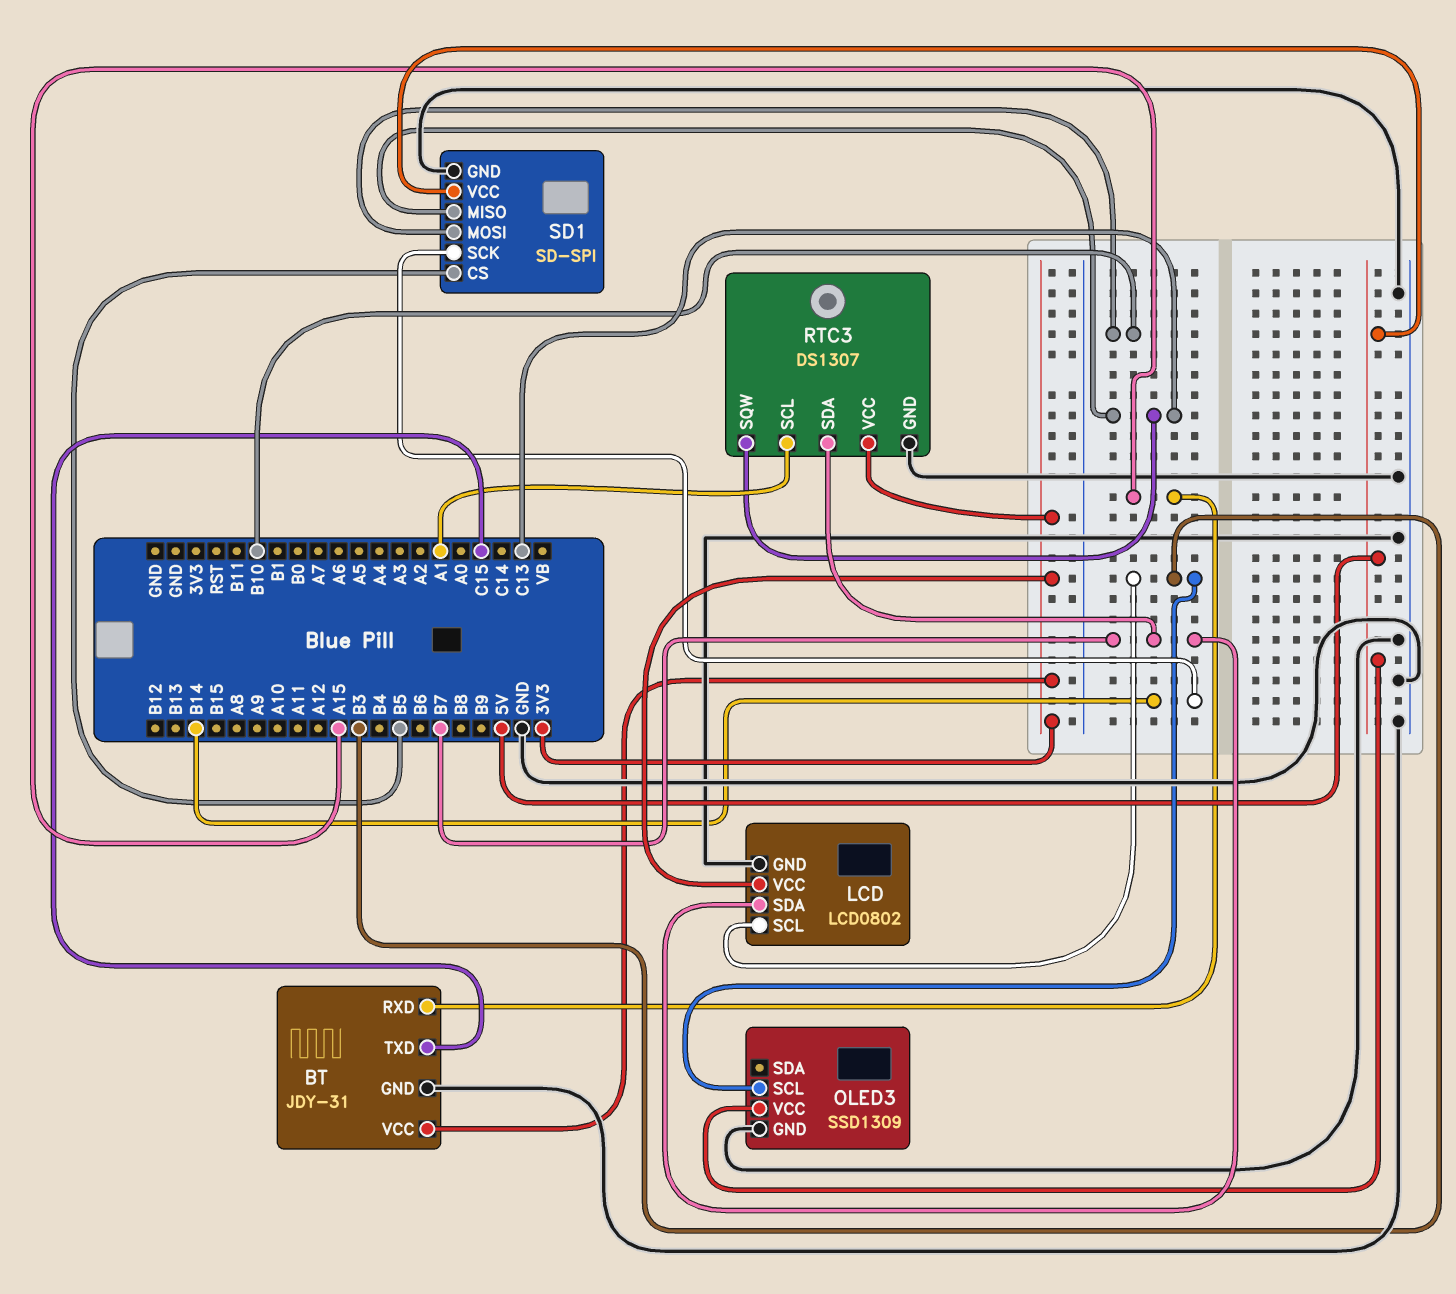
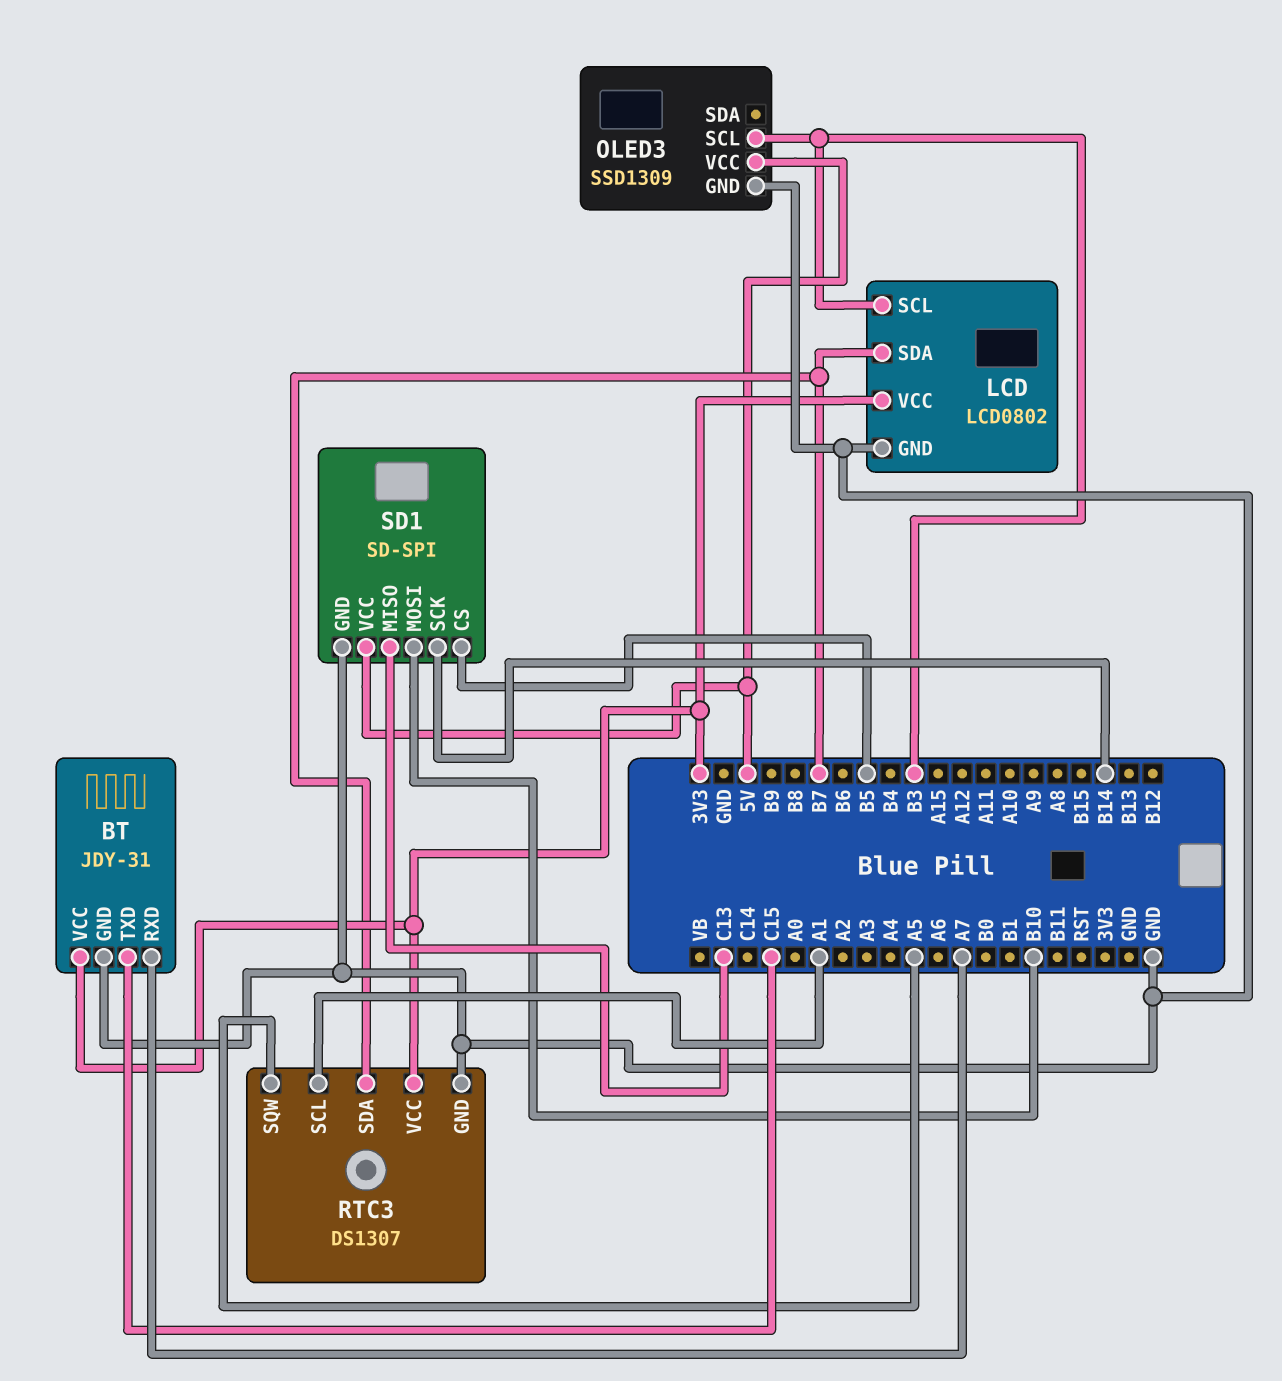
BT pin RXD: A15 -> A7
RTC3 pin SQW: C13 -> A5

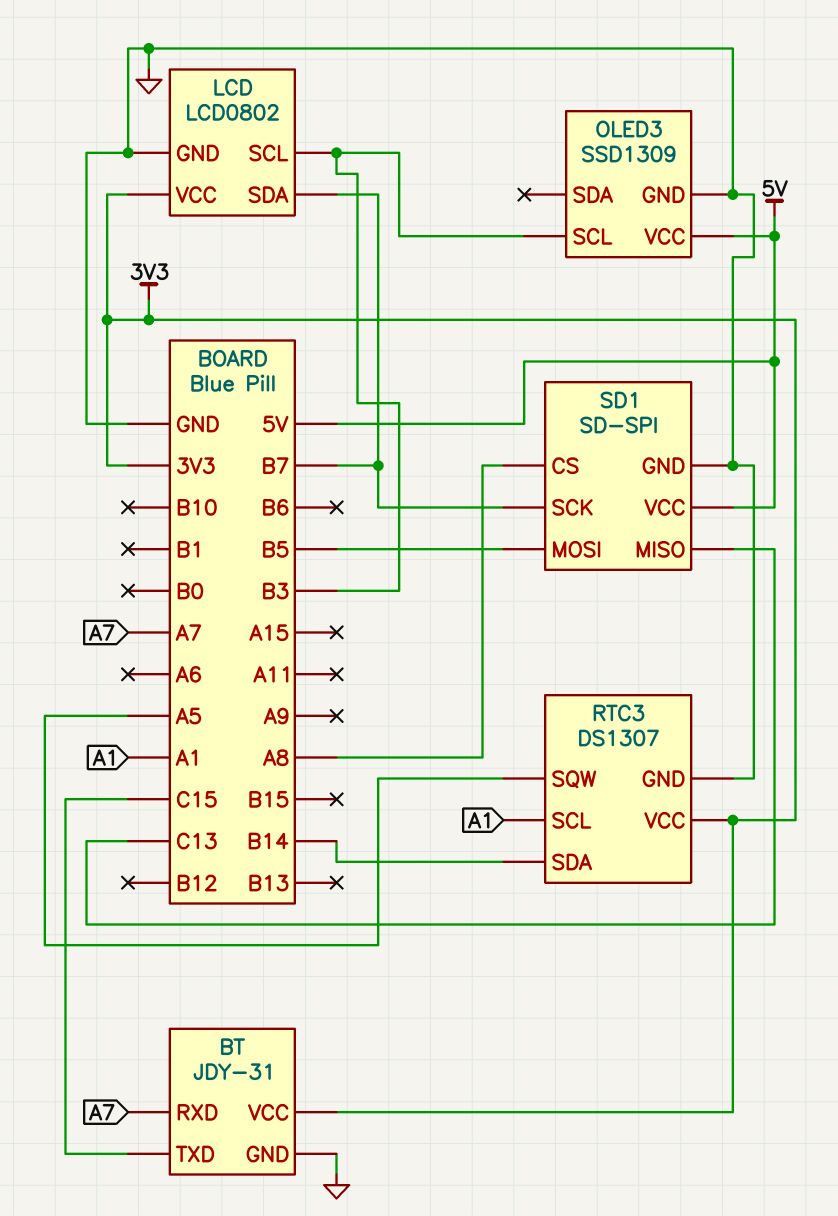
RTC3 pin SDA: B7 -> B14
SD1 pin CS: B5 -> A8
SD1 pin MOSI: B10 -> B5
SD1 pin SCK: B14 -> B7

